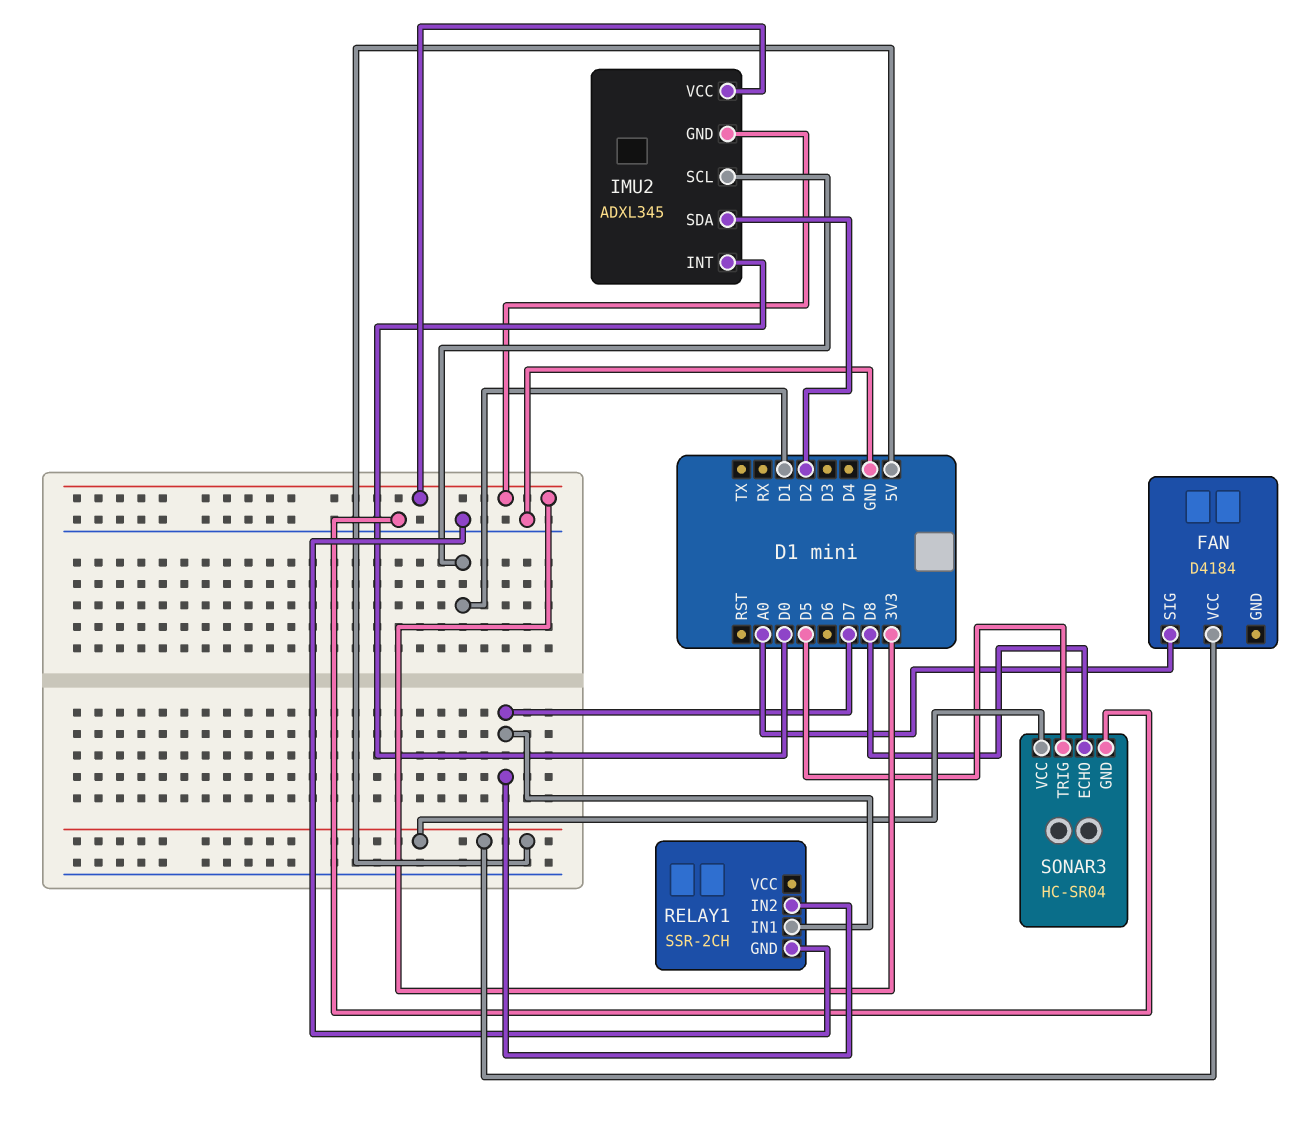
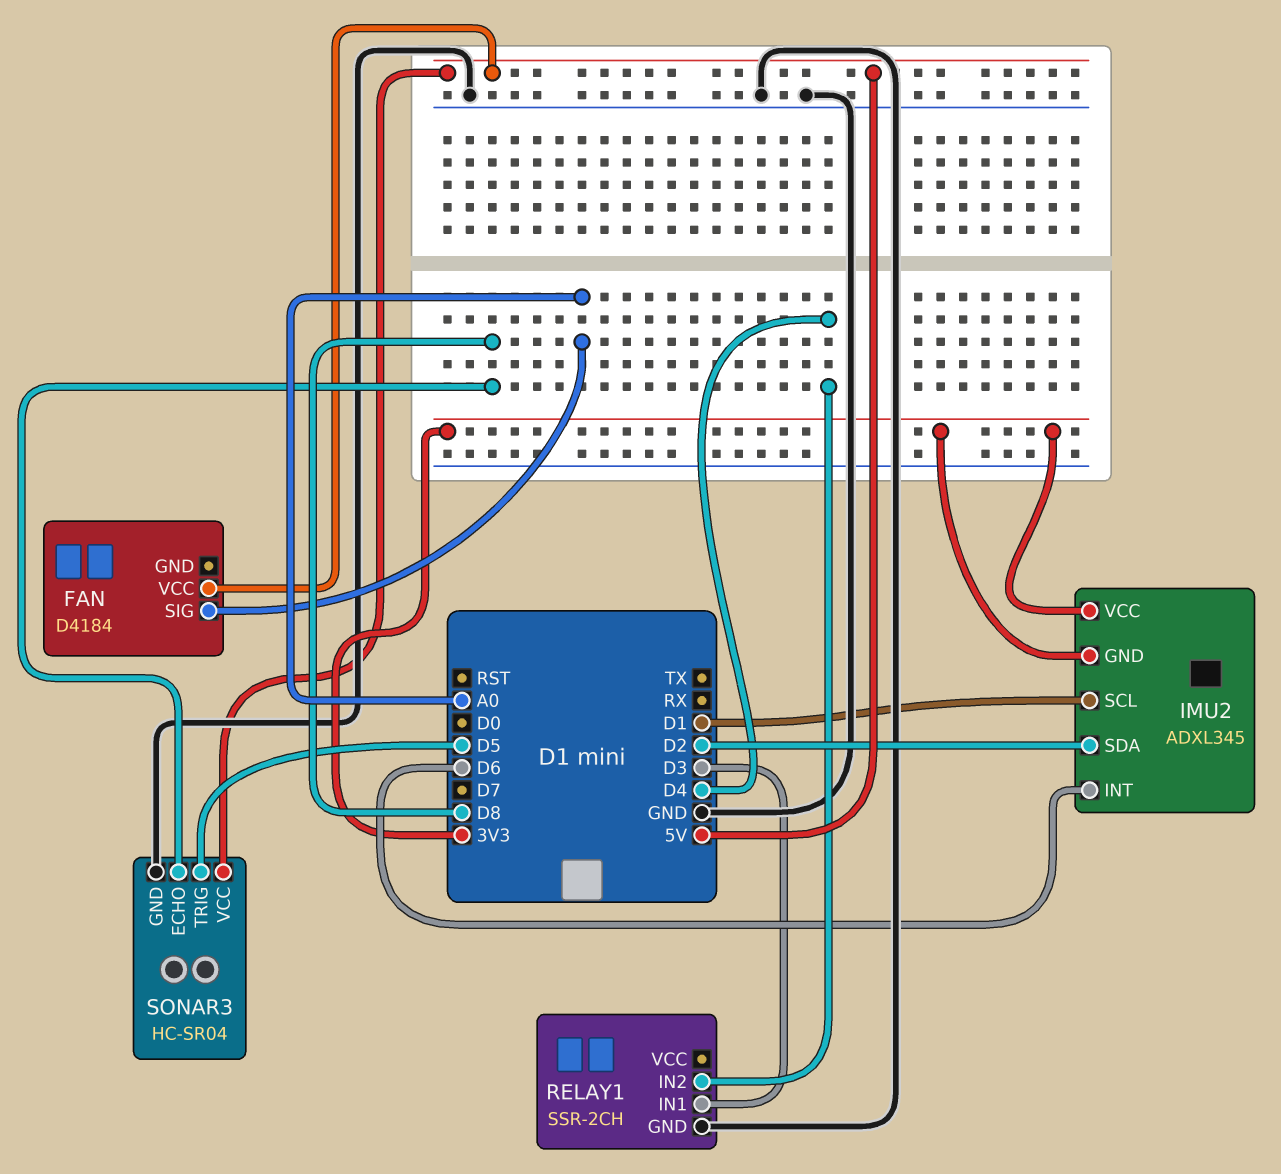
IMU2 pin INT: D0 -> D6
RELAY1 pin IN1: D7 -> D3
RELAY1 pin IN2: D7 -> D4

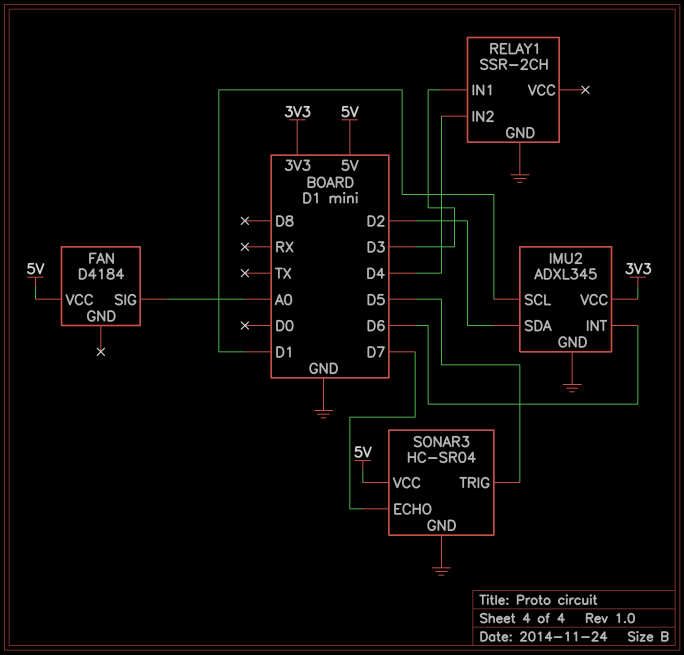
IMU2 pin GND: 3V3 -> GND
SONAR3 pin ECHO: D8 -> D7

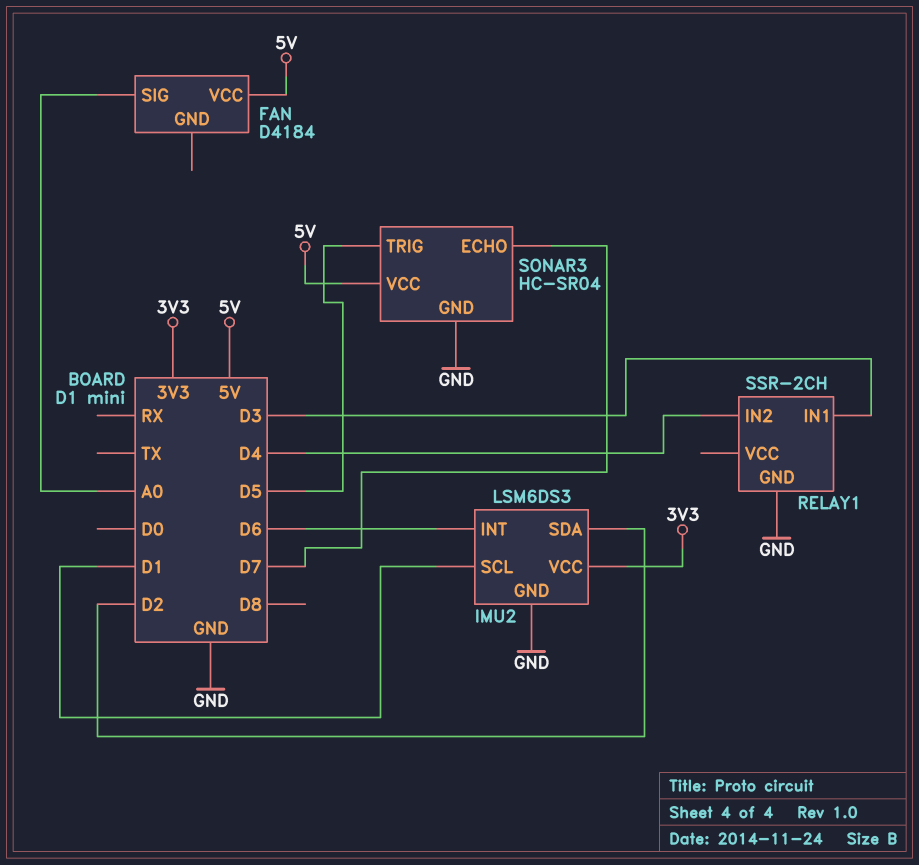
IMU2: ADXL345 -> LSM6DS3

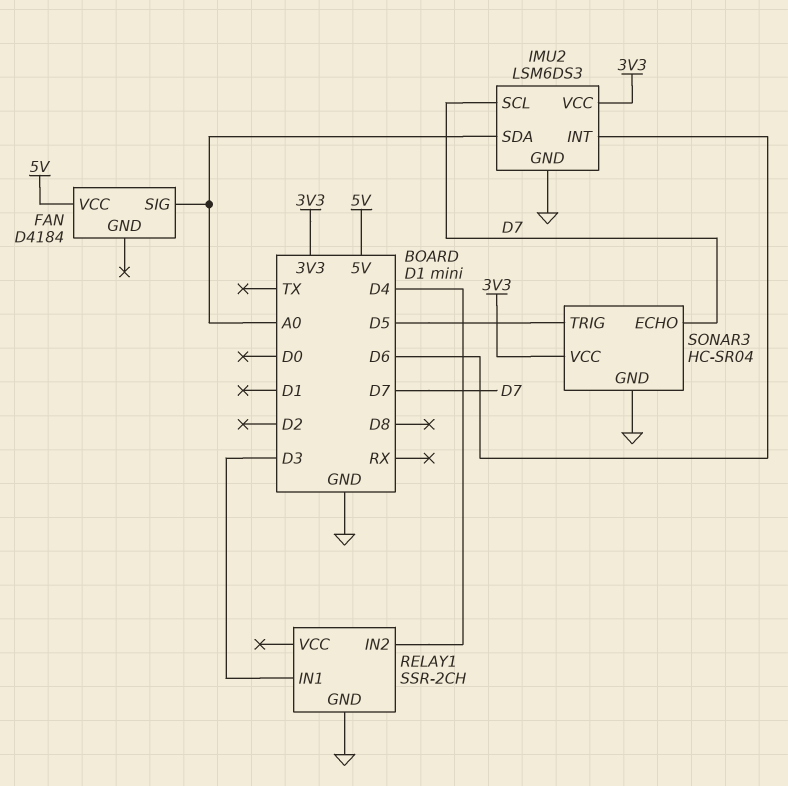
IMU2 pin SCL: D1 -> D7
IMU2 pin SDA: D2 -> A0
SONAR3 pin VCC: 5V -> 3V3

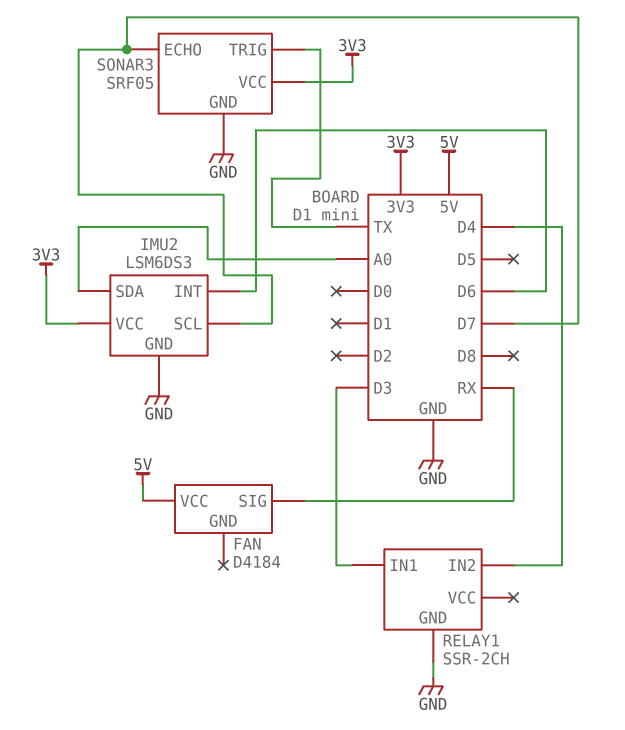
FAN pin SIG: A0 -> RX
SONAR3: HC-SR04 -> SRF05
SONAR3 pin TRIG: D5 -> TX

